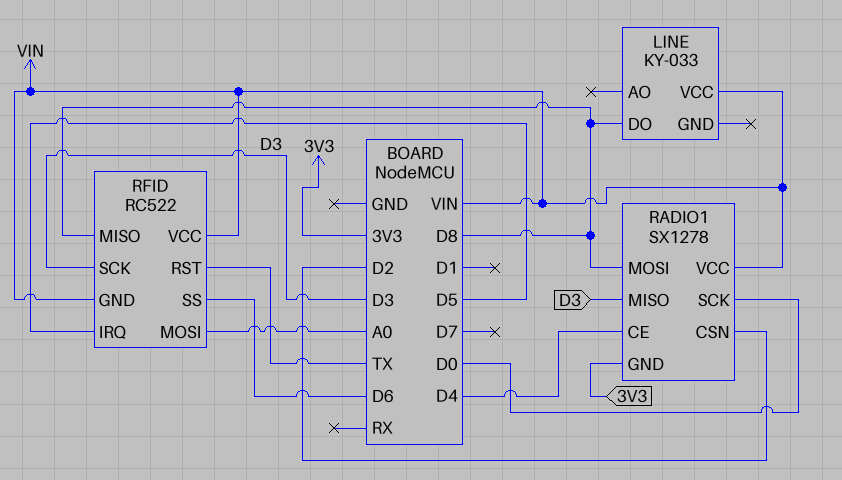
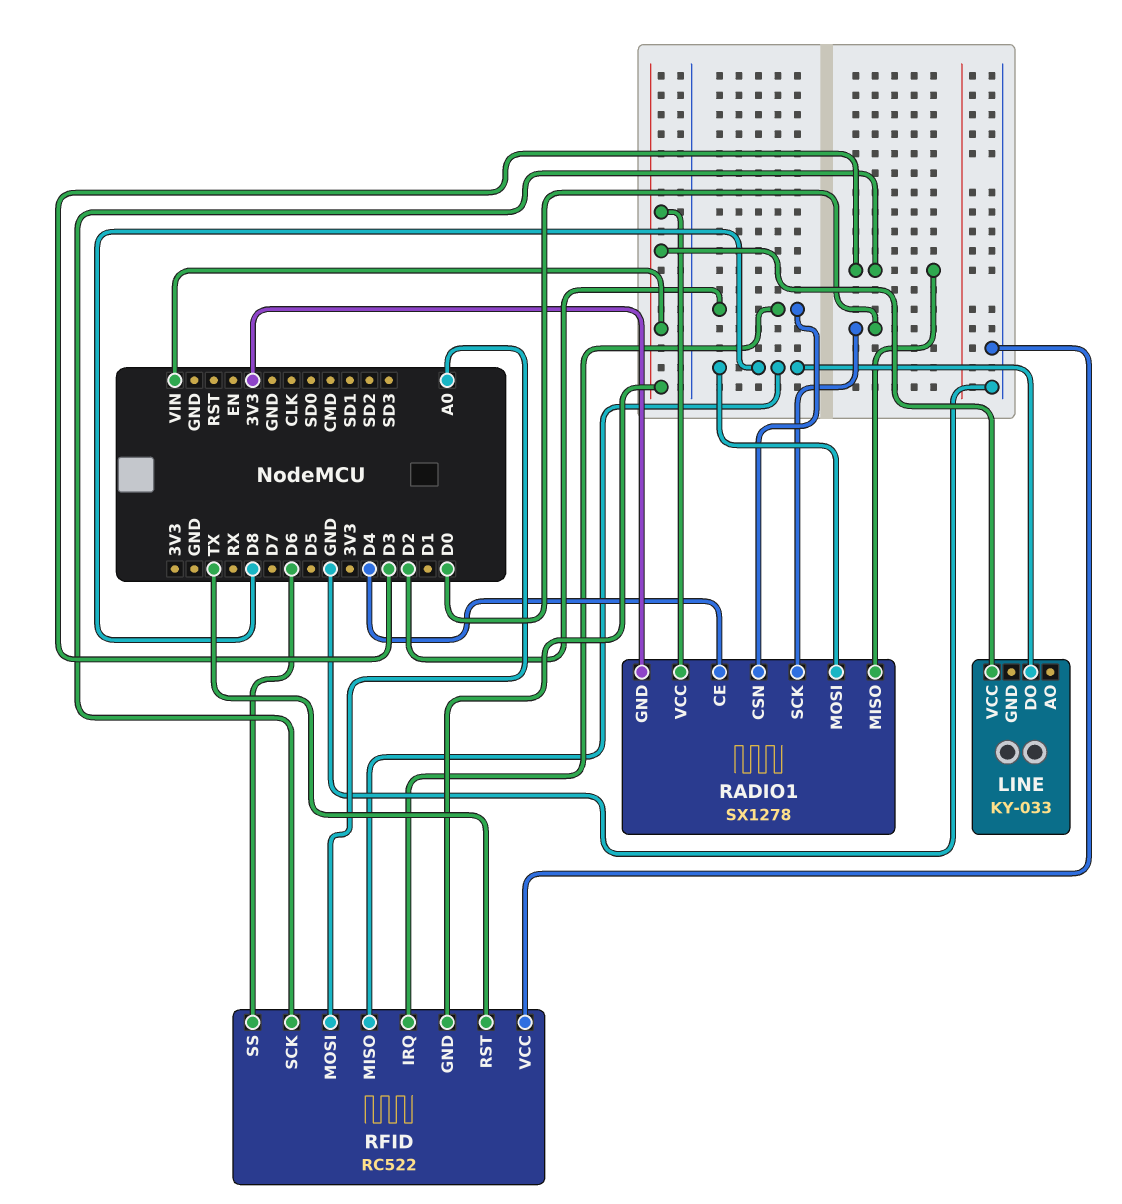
RFID pin IRQ: D5 -> D2
RFID pin VCC: VIN -> GND

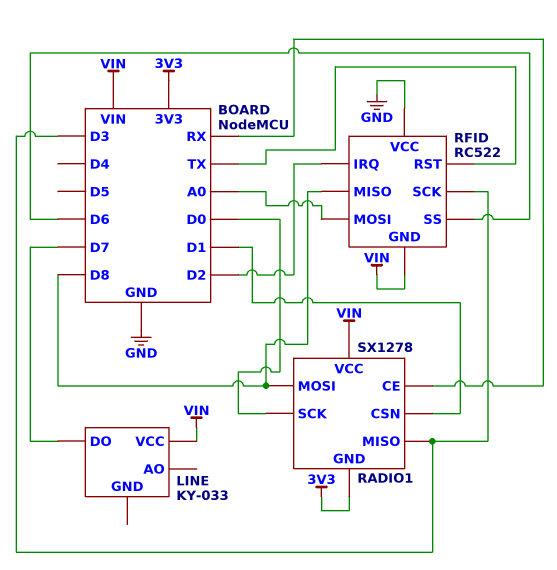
LINE pin DO: D8 -> D7
RADIO1 pin CE: D4 -> RX
RADIO1 pin CSN: D2 -> D1

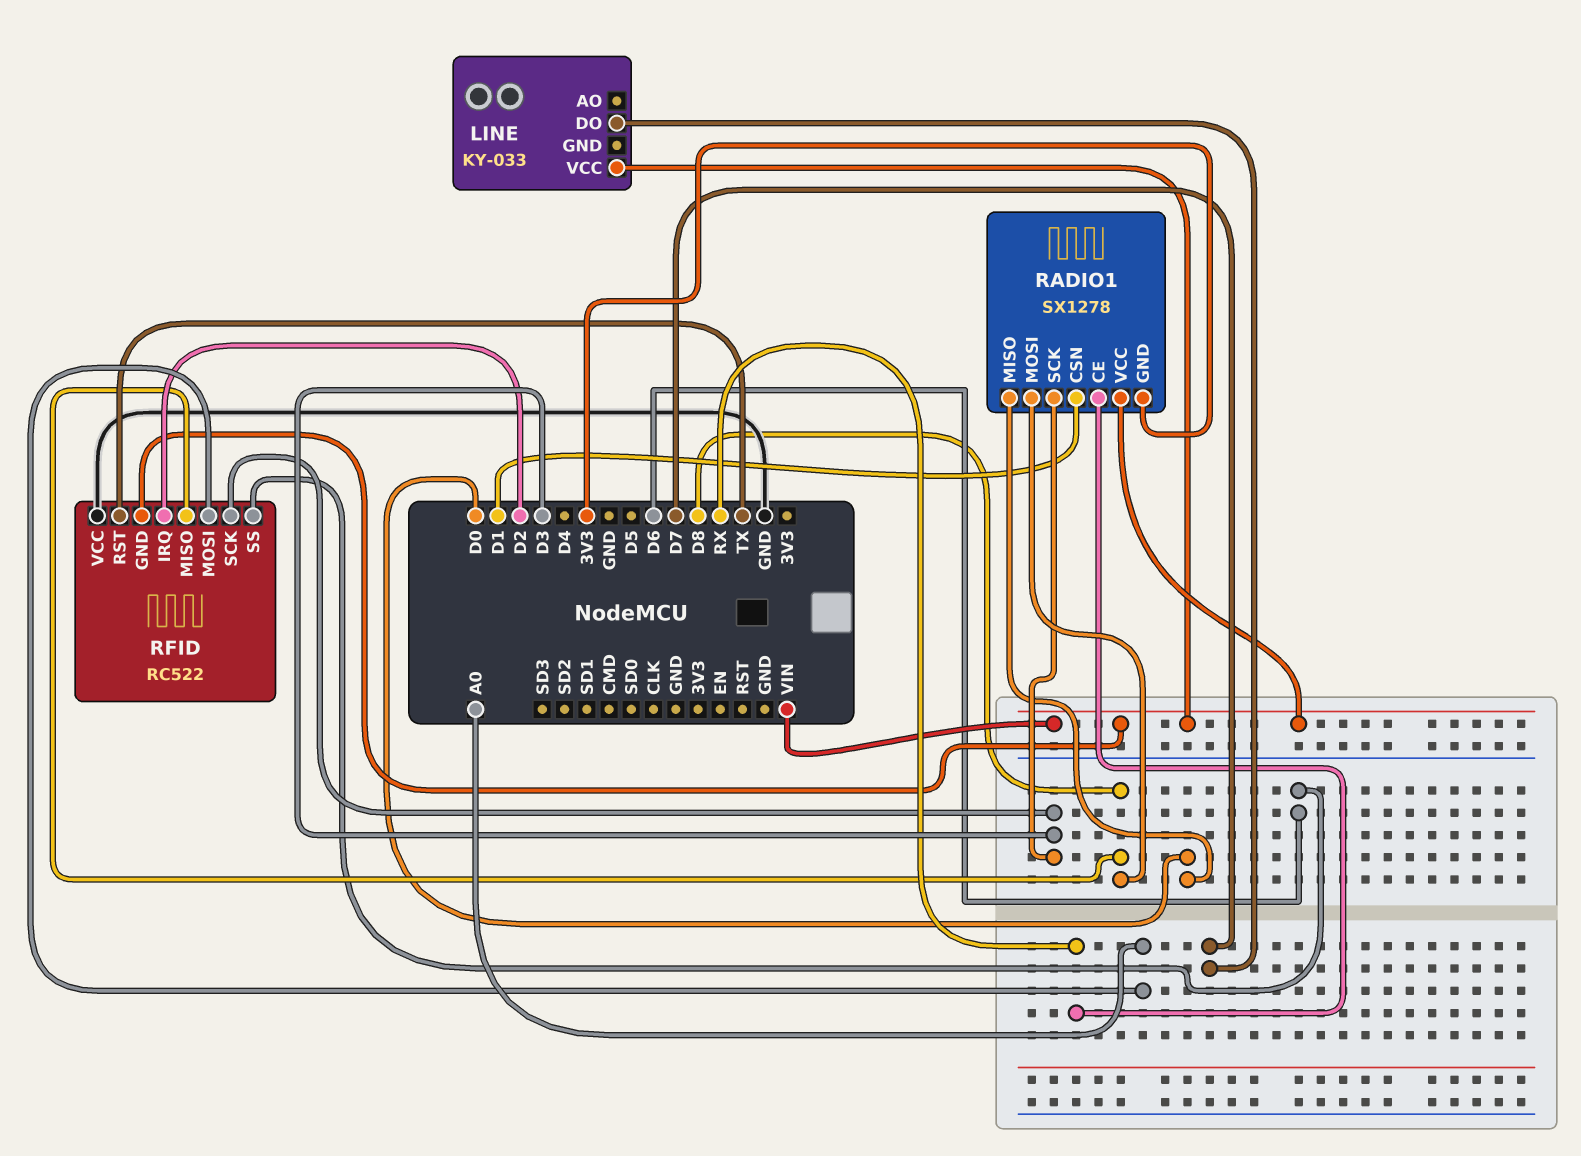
RADIO1 pin MISO: D3 -> D0
RADIO1 pin SCK: D0 -> D3

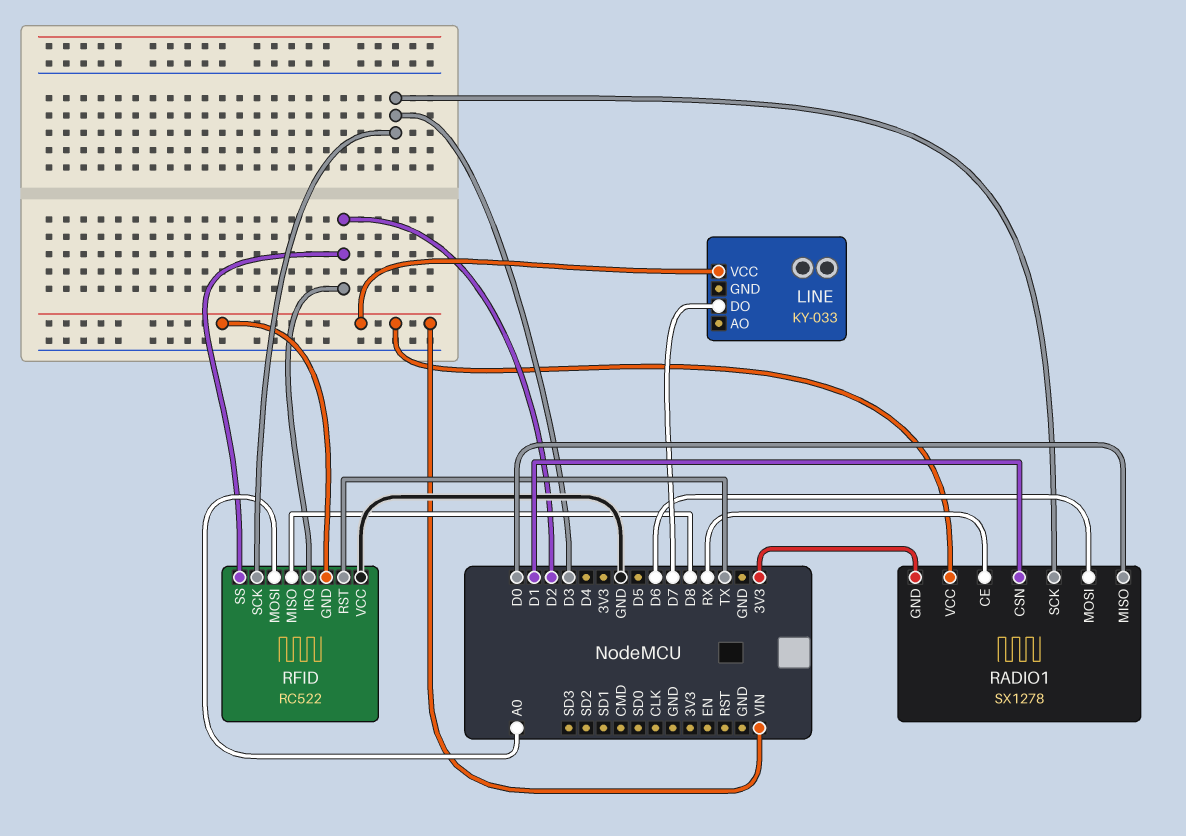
RADIO1 pin MOSI: D8 -> D6
RFID pin SS: D6 -> D2

